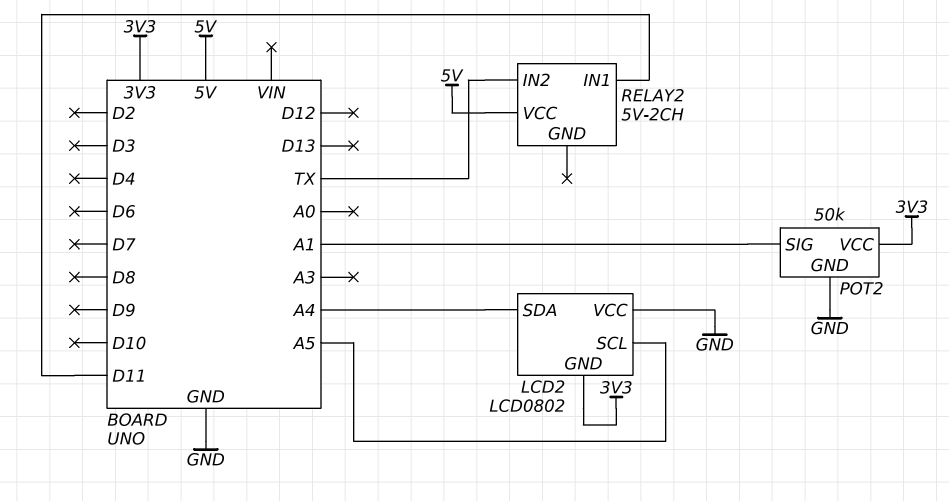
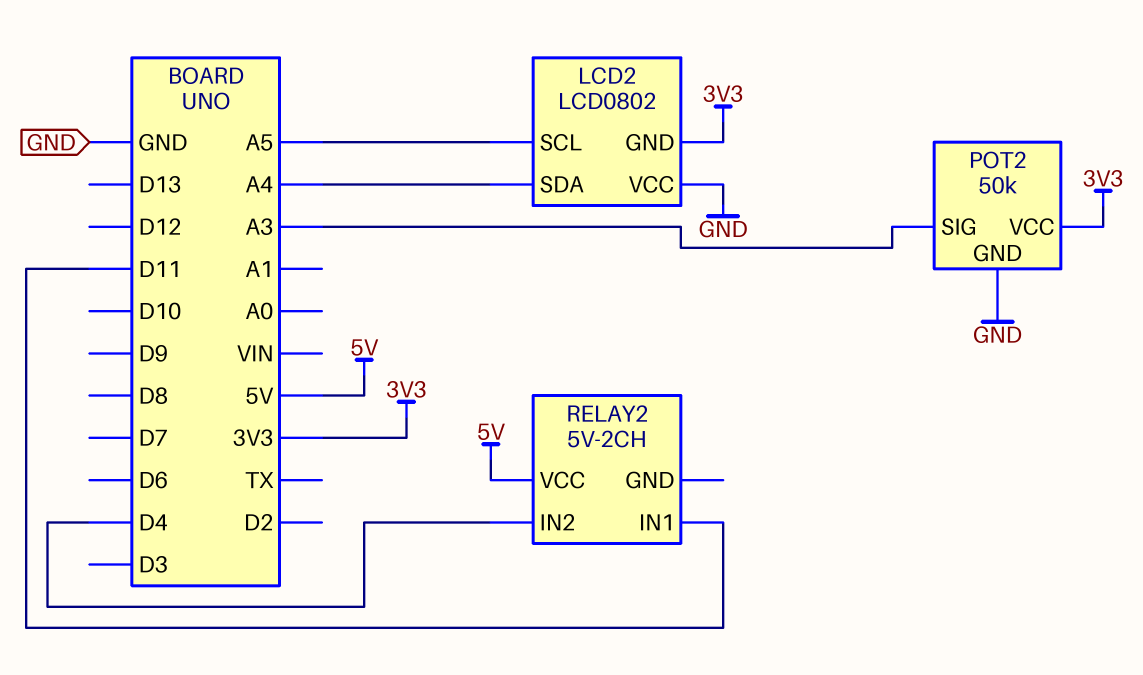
POT2 pin SIG: A1 -> A3
RELAY2 pin IN2: TX -> D4

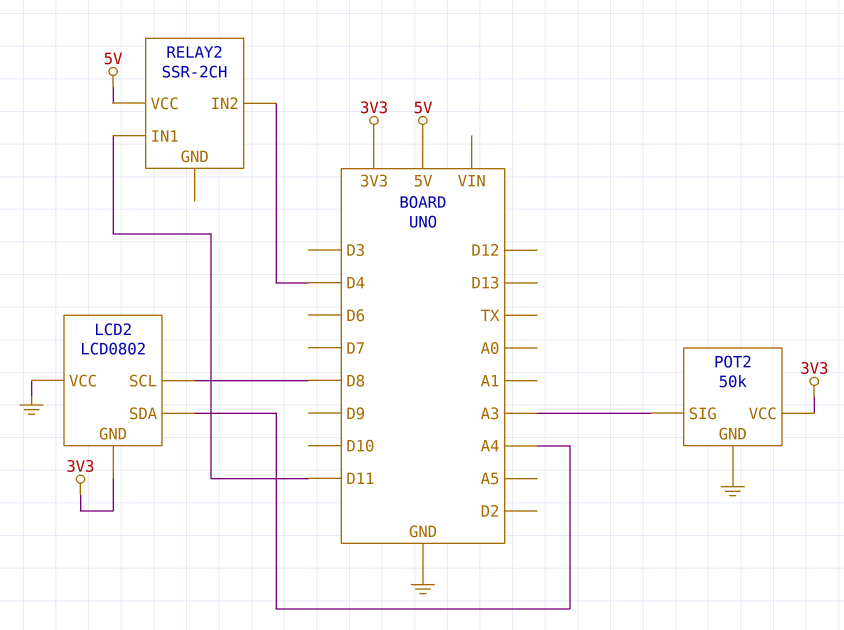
LCD2 pin SCL: A5 -> D8
RELAY2: 5V-2CH -> SSR-2CH

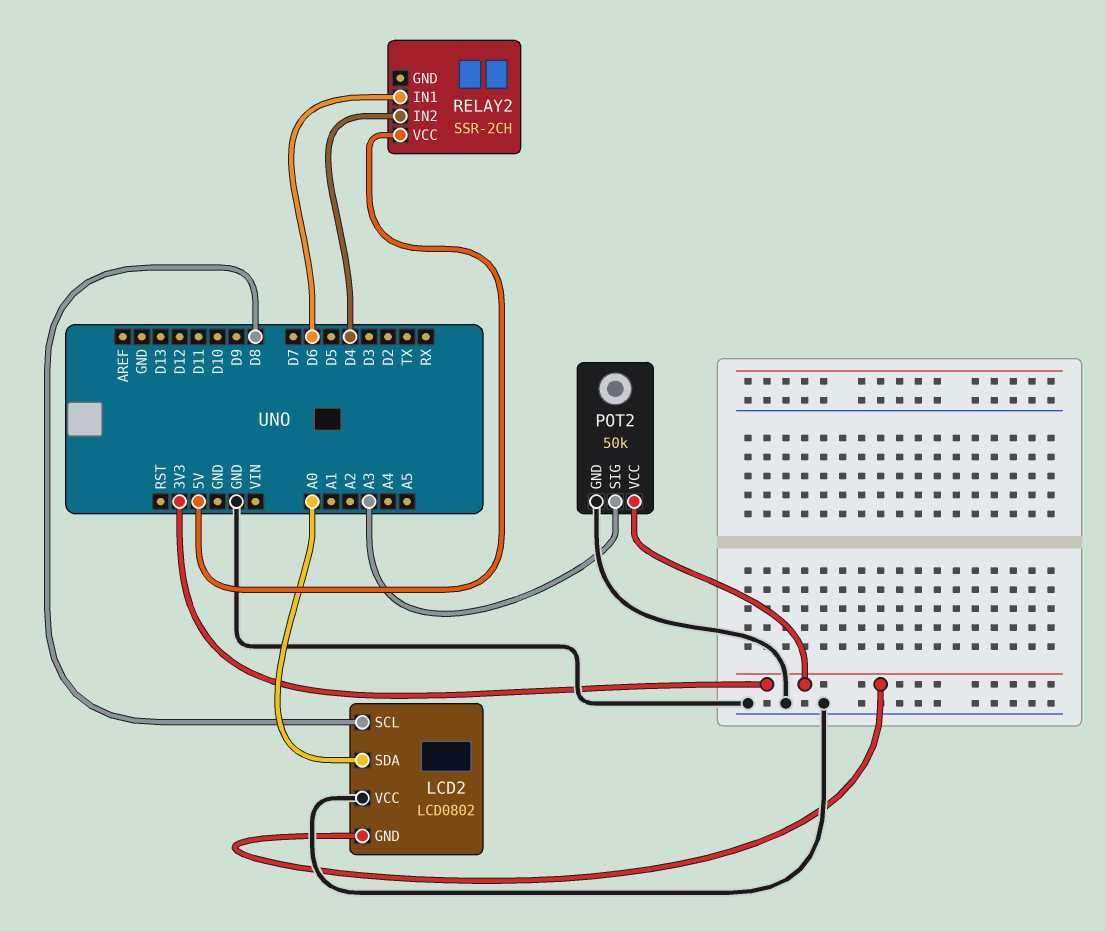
LCD2 pin SDA: A4 -> A0
RELAY2 pin IN1: D11 -> D6

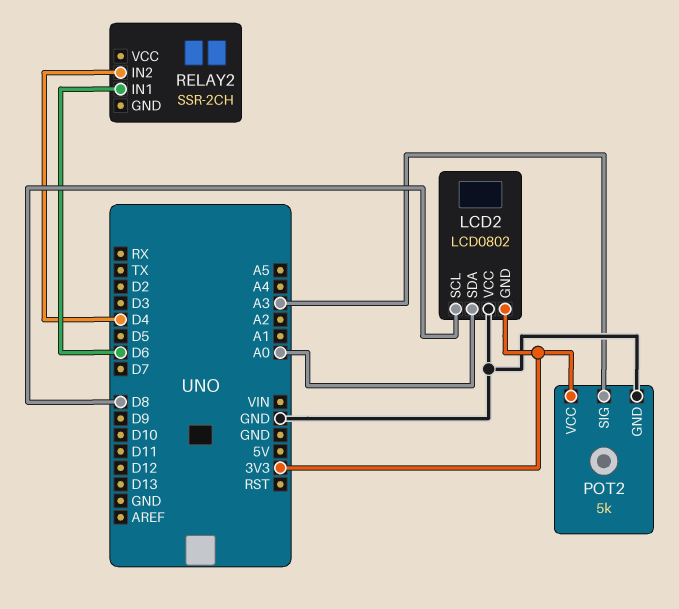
POT2: 50k -> 5k
RELAY2 pin VCC: 5V -> none

